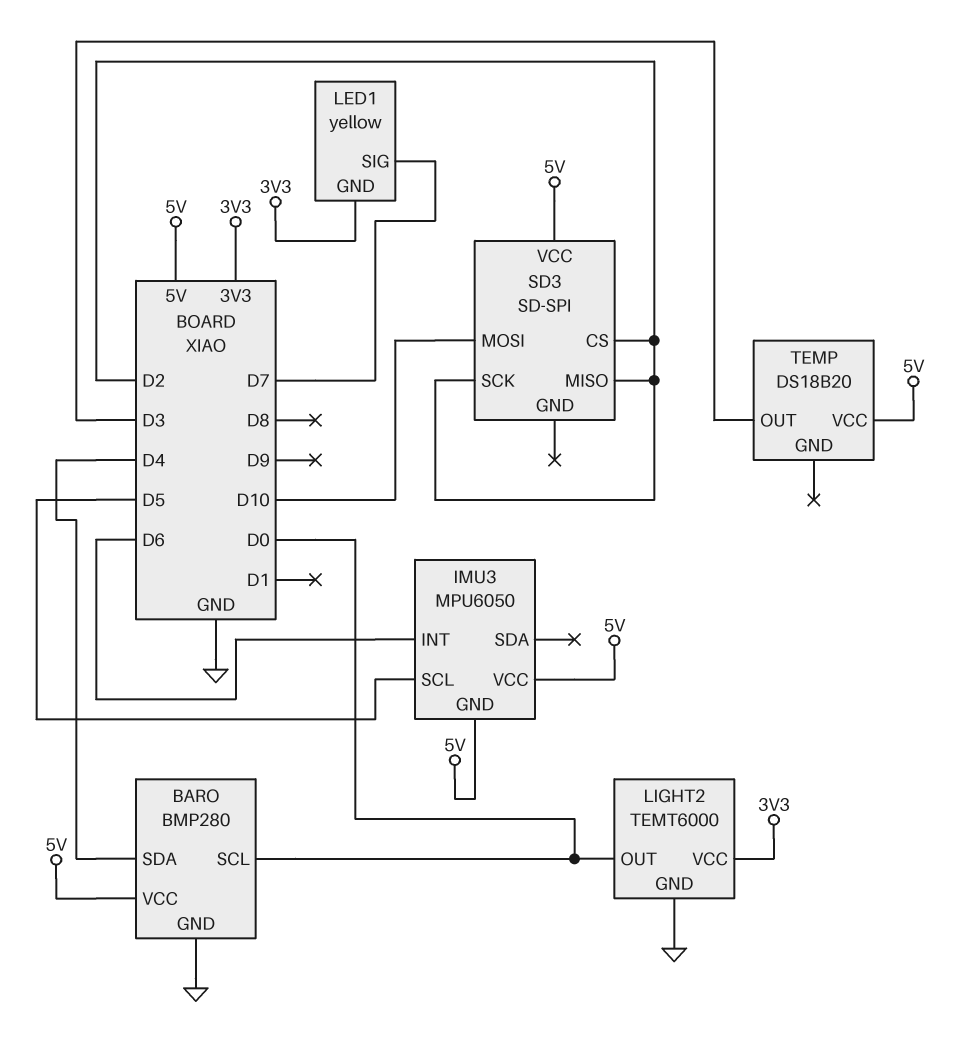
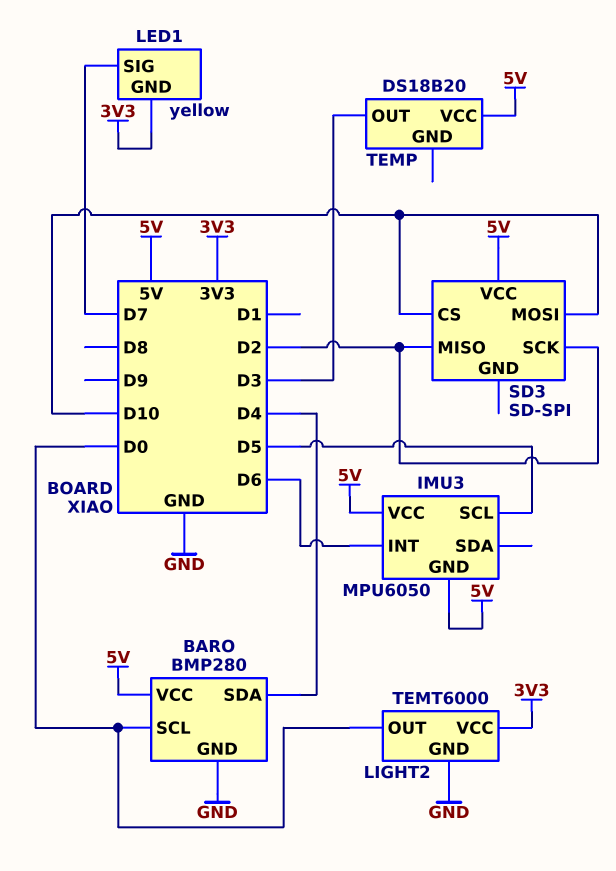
SD3 pin CS: D2 -> D10

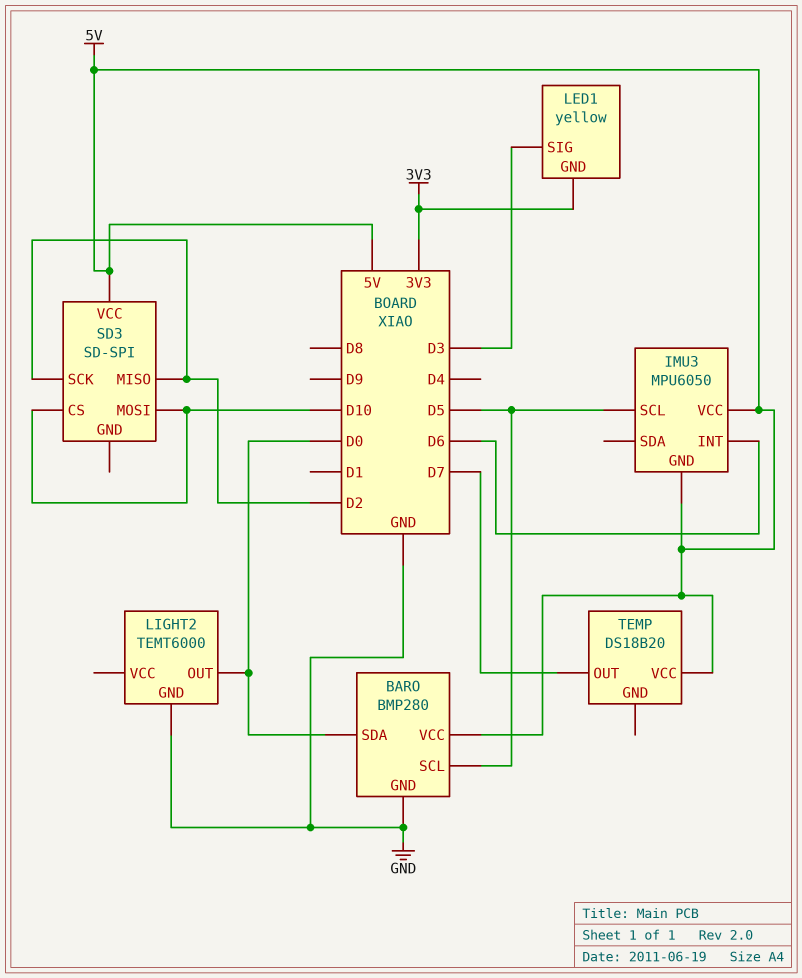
BARO pin SCL: D0 -> D5
BARO pin SDA: D4 -> D0
LED1 pin SIG: D7 -> D3
LIGHT2 pin VCC: 3V3 -> none
TEMP pin OUT: D3 -> D7

